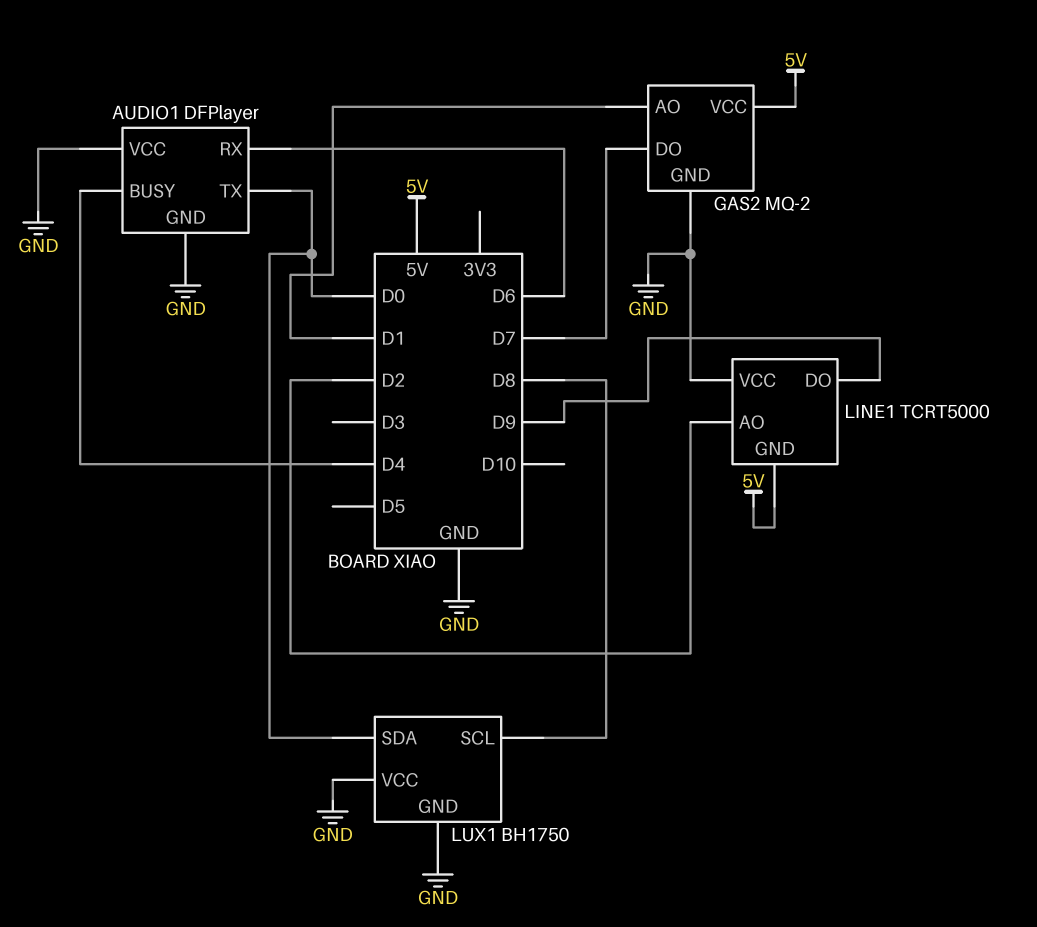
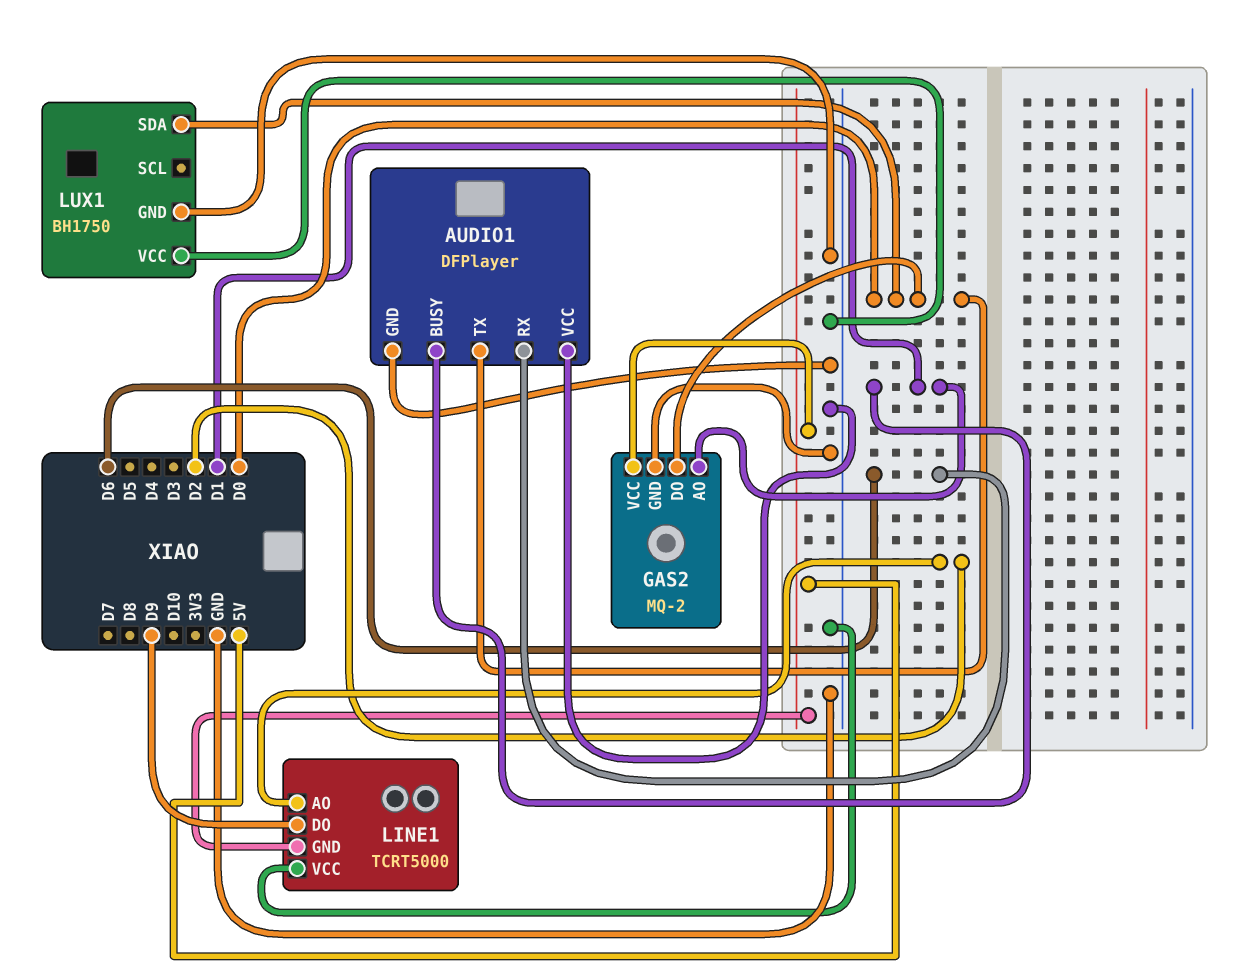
AUDIO1 pin BUSY: D4 -> D1
GAS2 pin DO: D7 -> D0
LUX1 pin SCL: D8 -> none

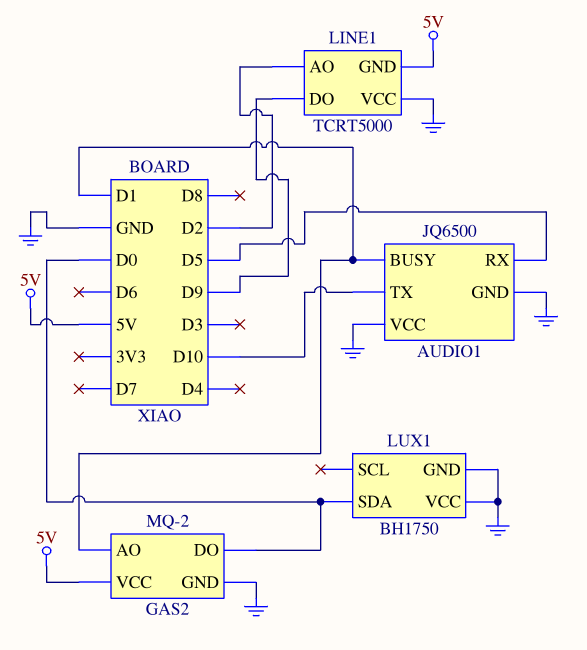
AUDIO1: DFPlayer -> JQ6500
AUDIO1 pin RX: D6 -> D5
AUDIO1 pin TX: D0 -> D10

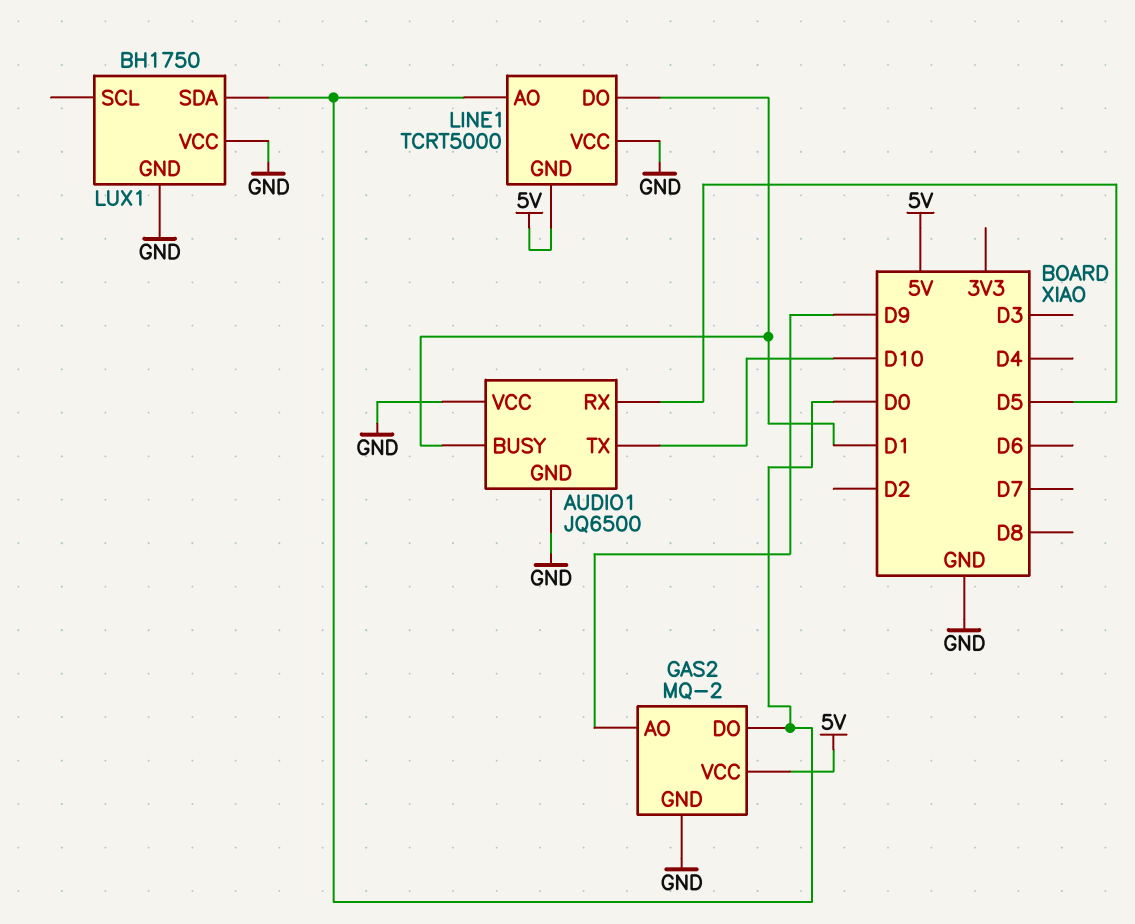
GAS2 pin AO: D1 -> D9
LINE1 pin AO: D2 -> D0
LINE1 pin DO: D9 -> D1

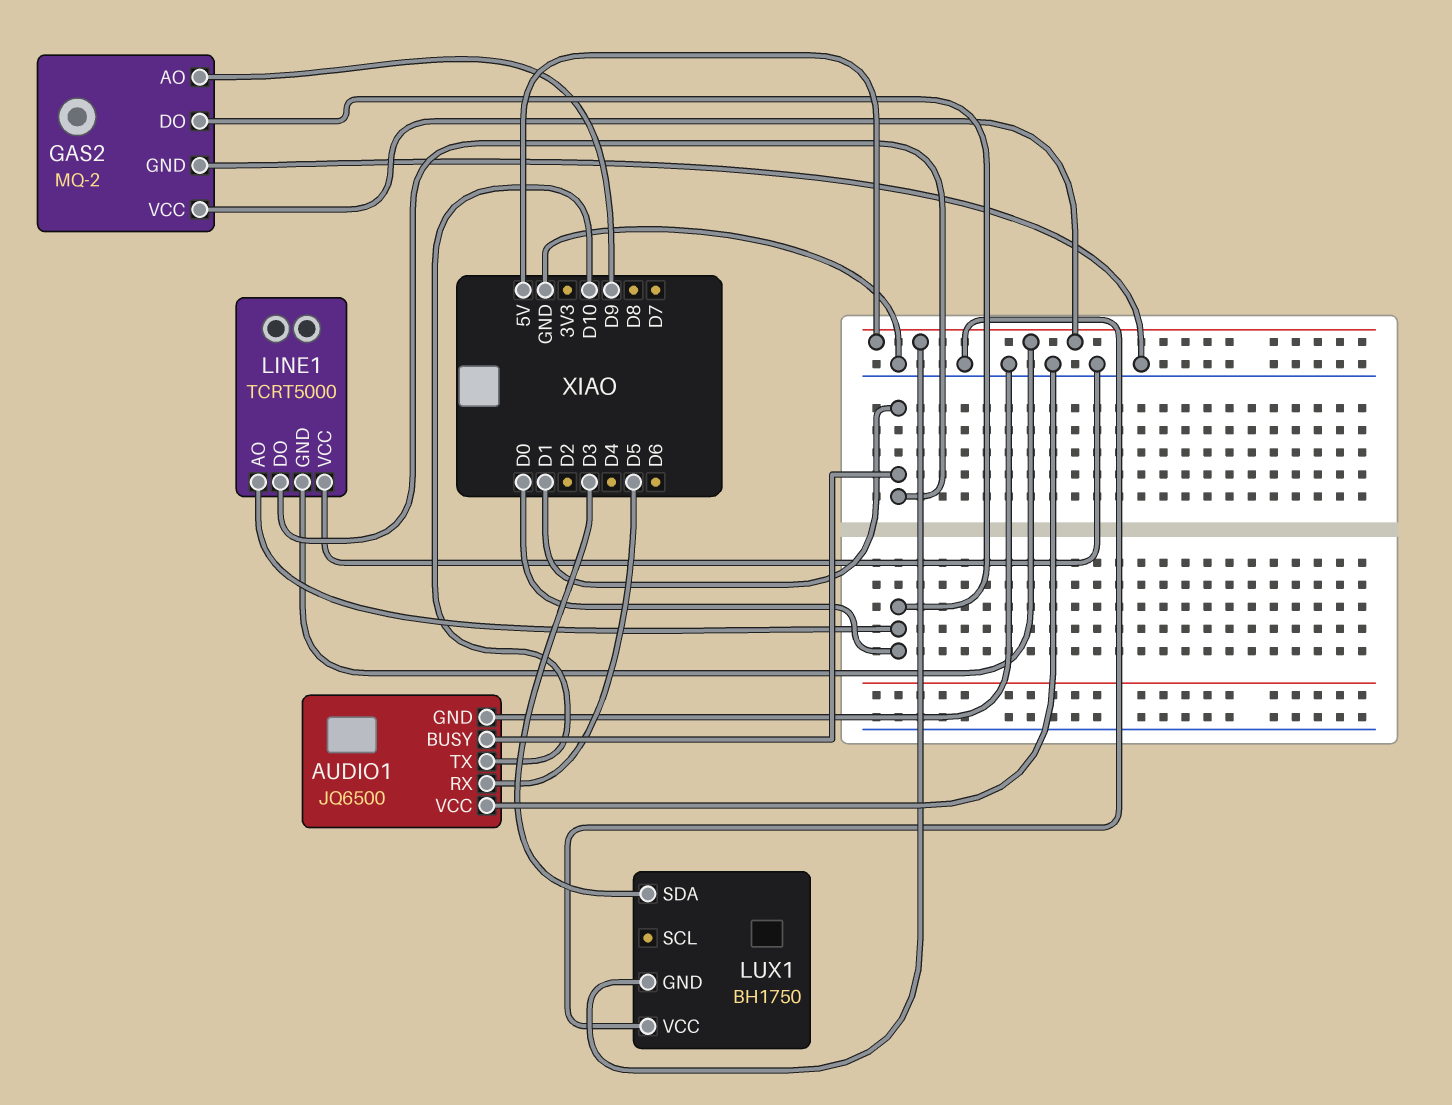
LUX1 pin GND: GND -> 5V
LUX1 pin SDA: D0 -> D3

